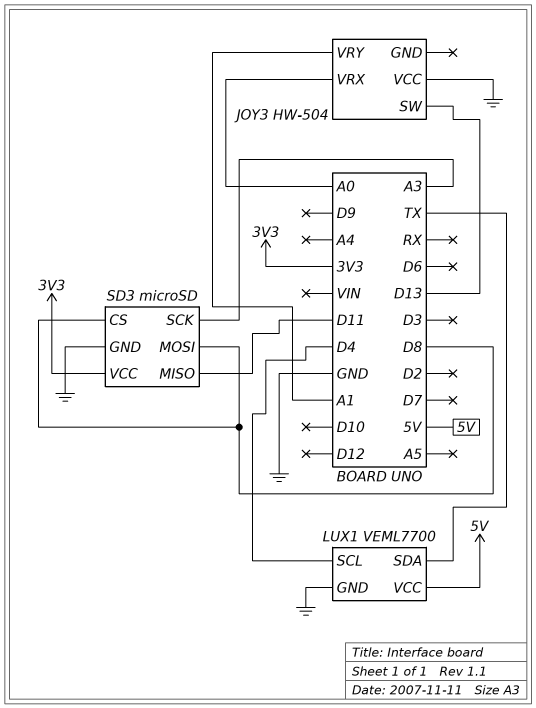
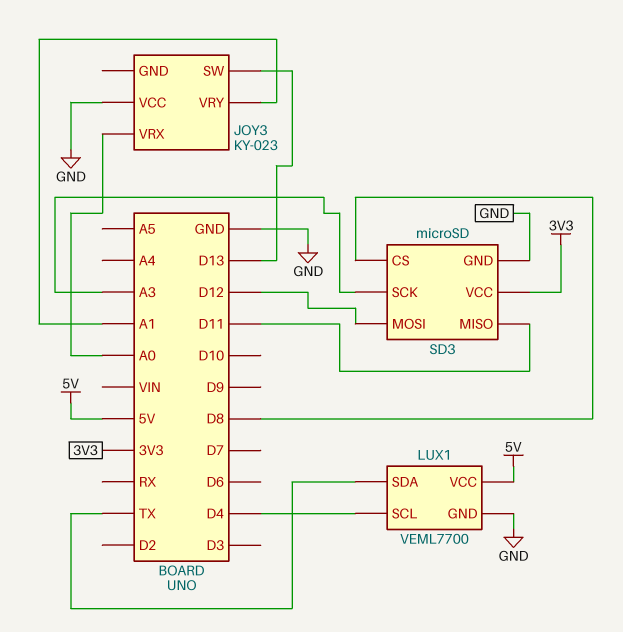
JOY3: HW-504 -> KY-023
SD3 pin MOSI: D8 -> D12

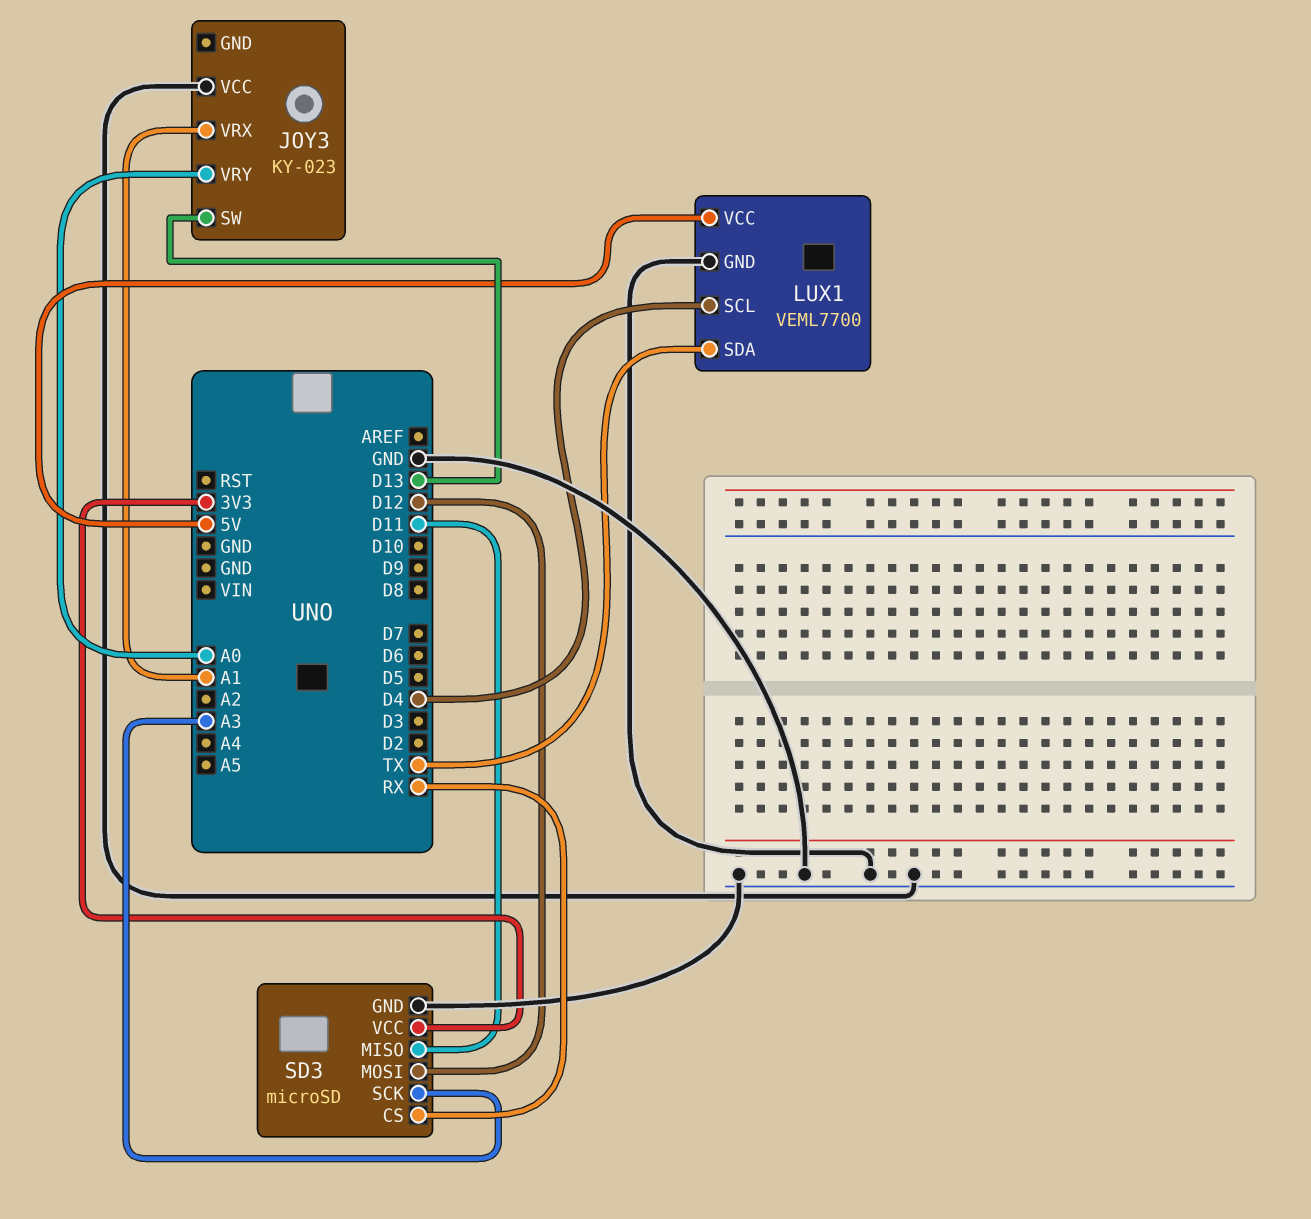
JOY3 pin VRX: A0 -> A1
JOY3 pin VRY: A1 -> A0
SD3 pin CS: D8 -> RX

